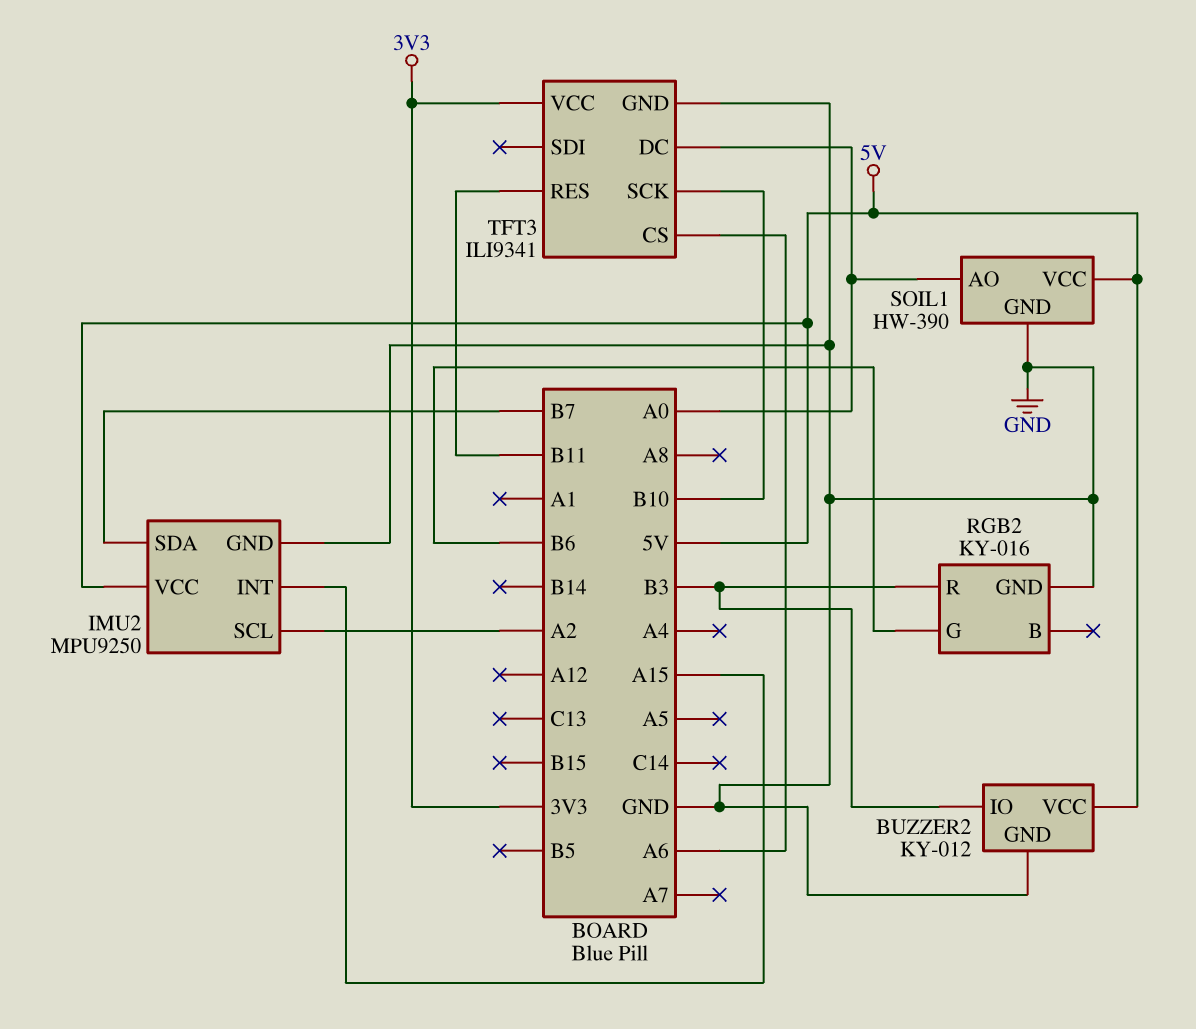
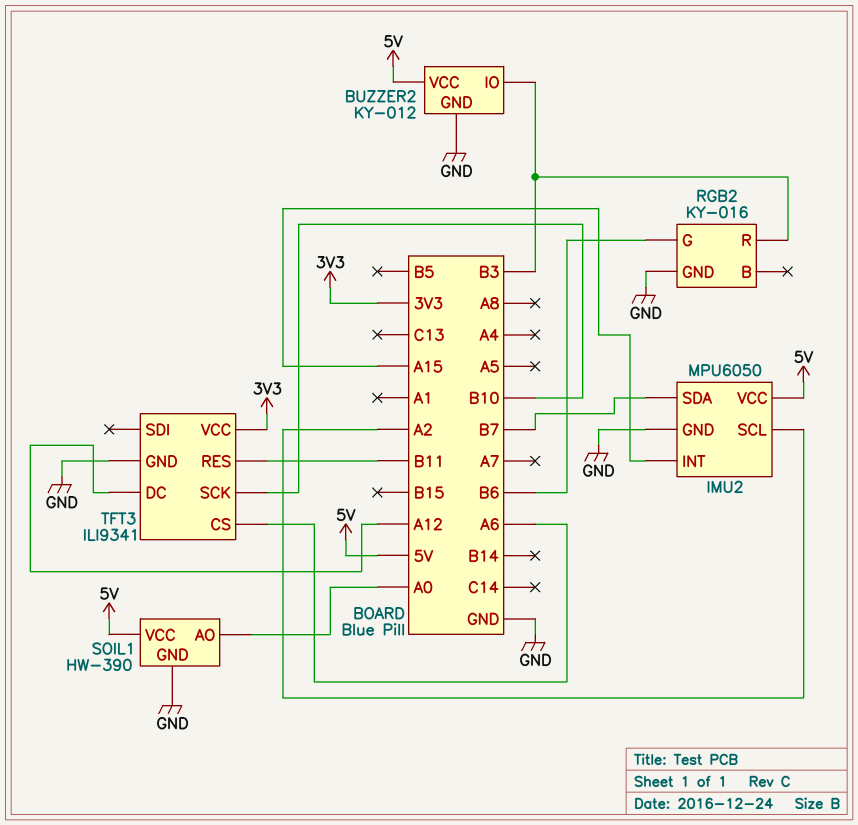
IMU2: MPU9250 -> MPU6050
TFT3 pin DC: A0 -> A12

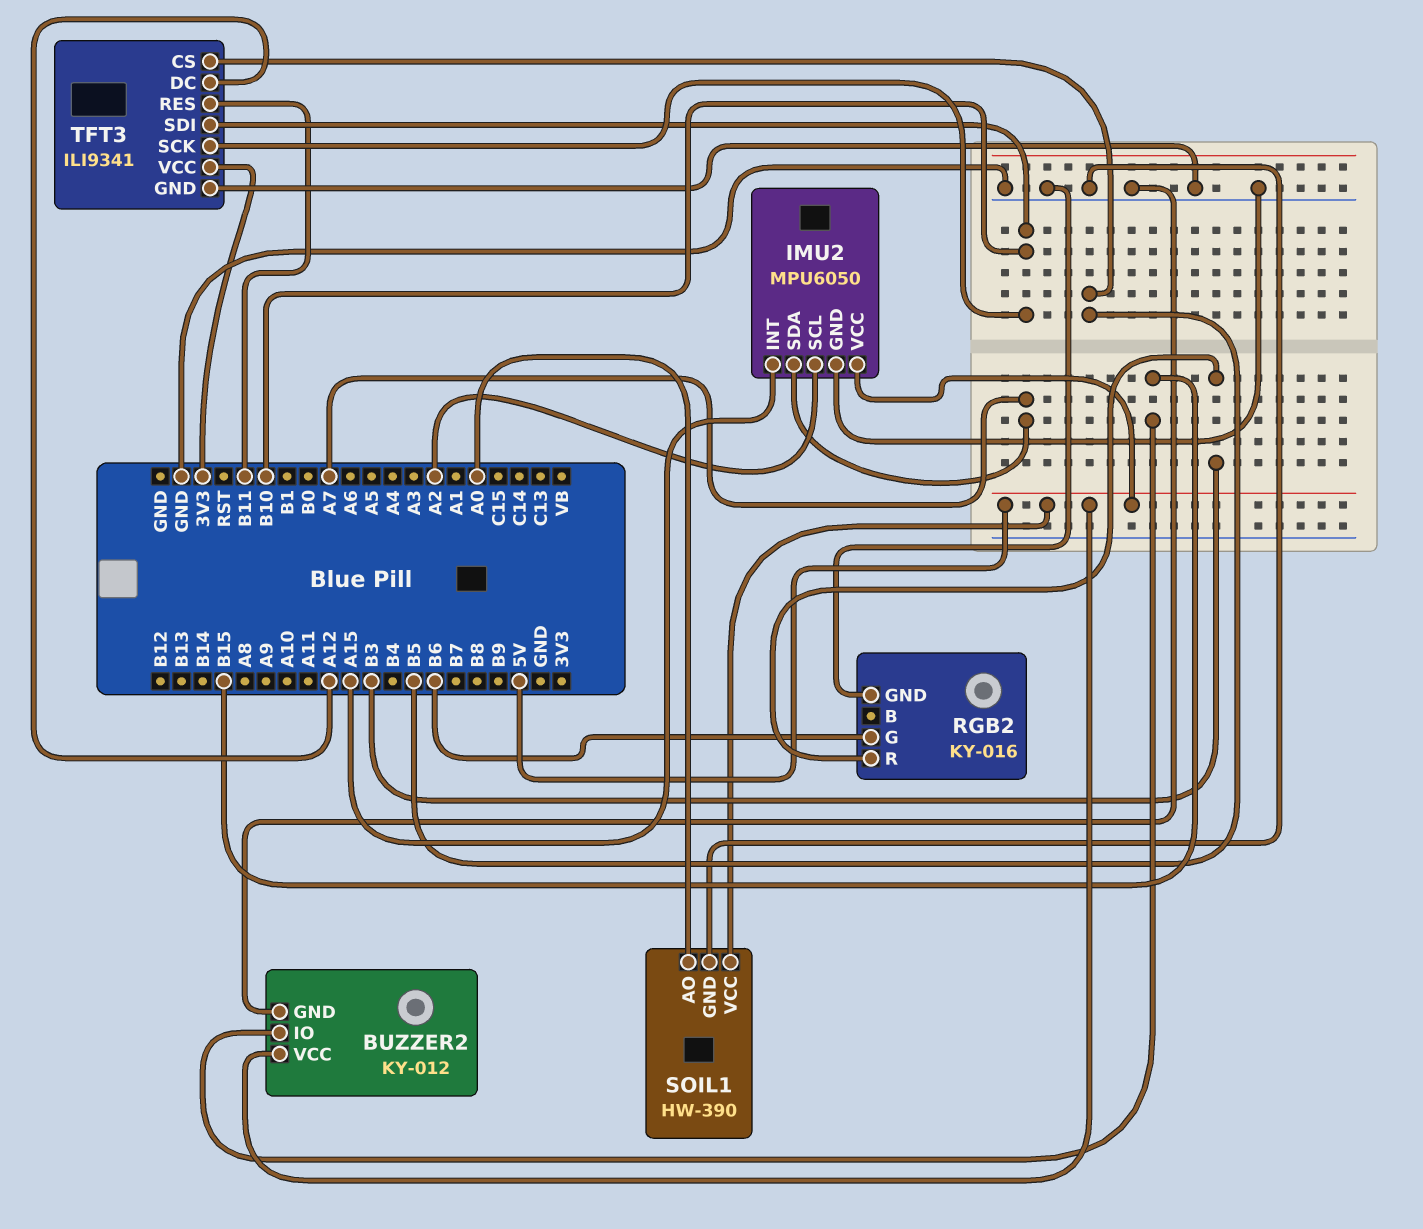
BUZZER2 pin IO: B3 -> B15
IMU2 pin SDA: B7 -> A7
TFT3 pin CS: A6 -> B5
TFT3 pin SDI: none -> B10

